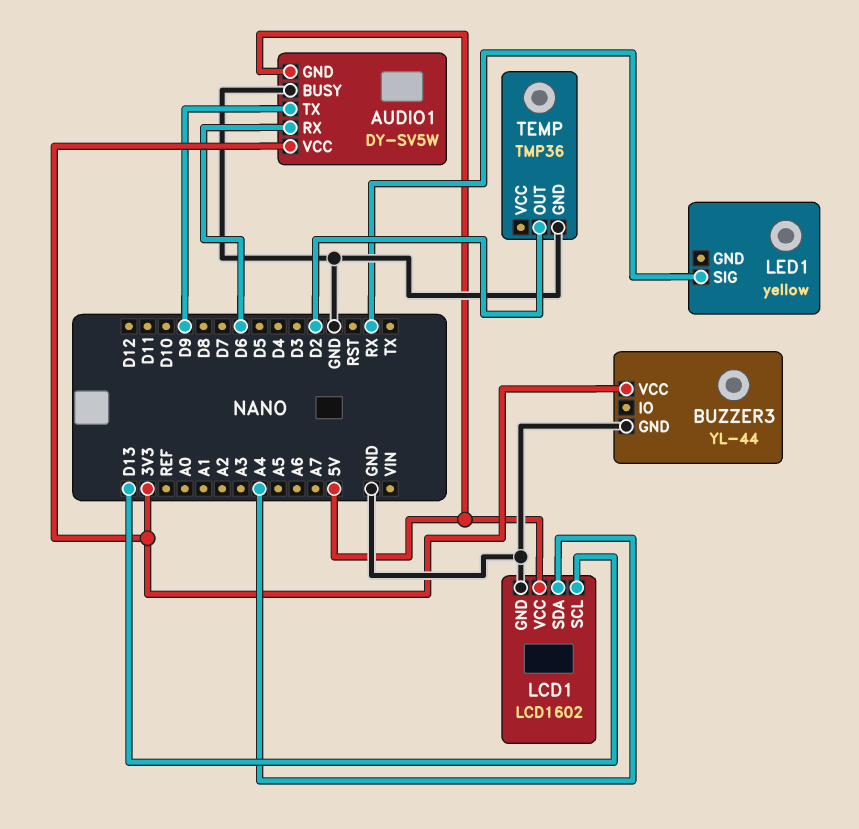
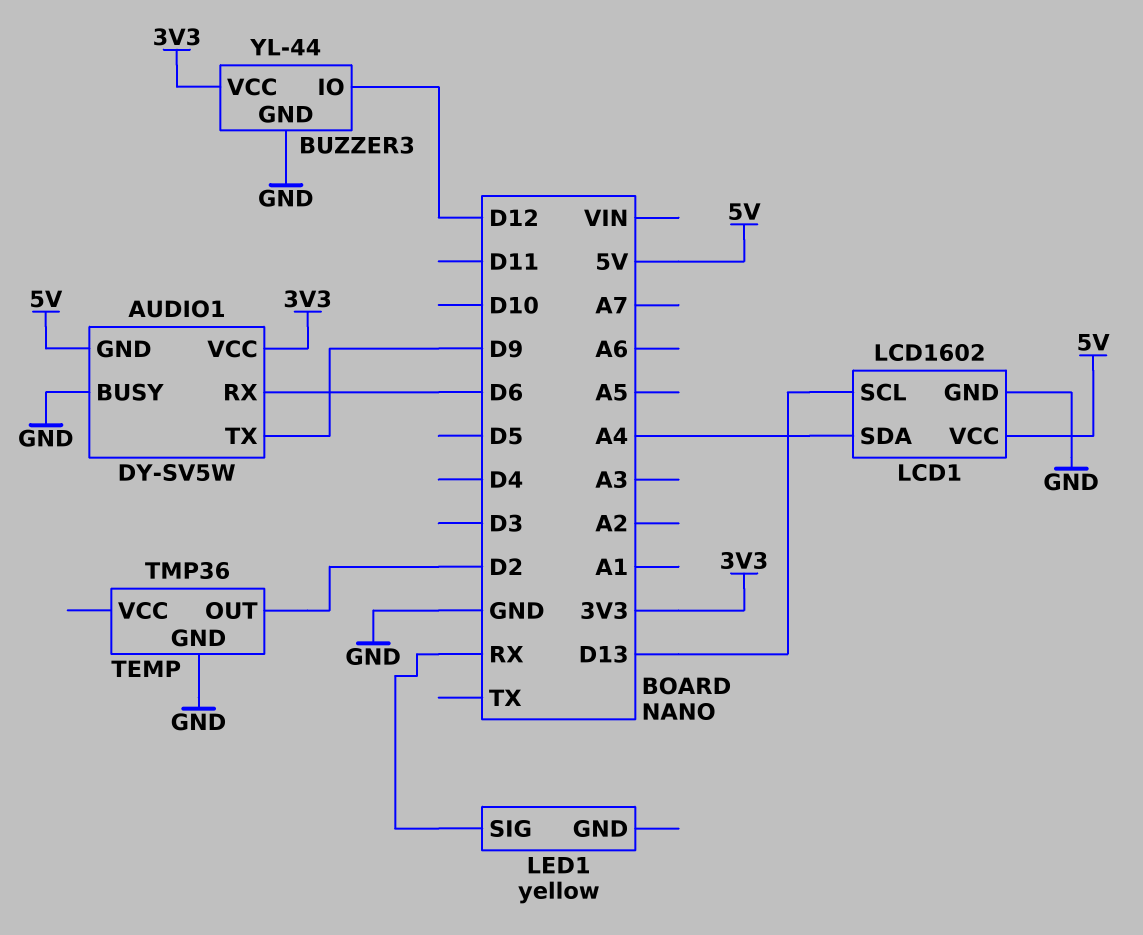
BUZZER3 pin IO: none -> D12

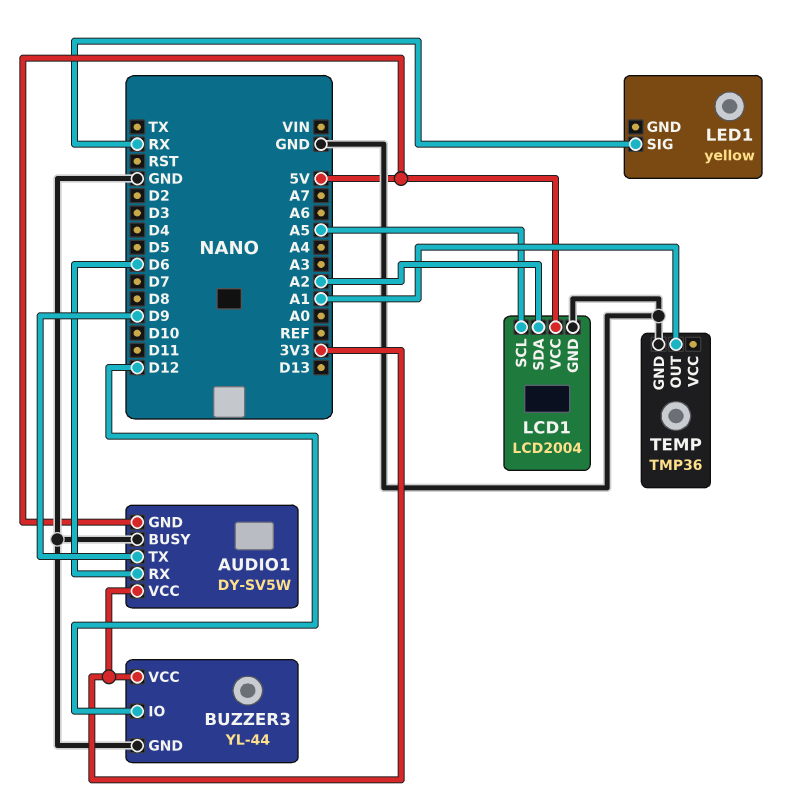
LCD1: LCD1602 -> LCD2004
LCD1 pin SCL: D13 -> A5
LCD1 pin SDA: A4 -> A2
TEMP pin OUT: D2 -> A1

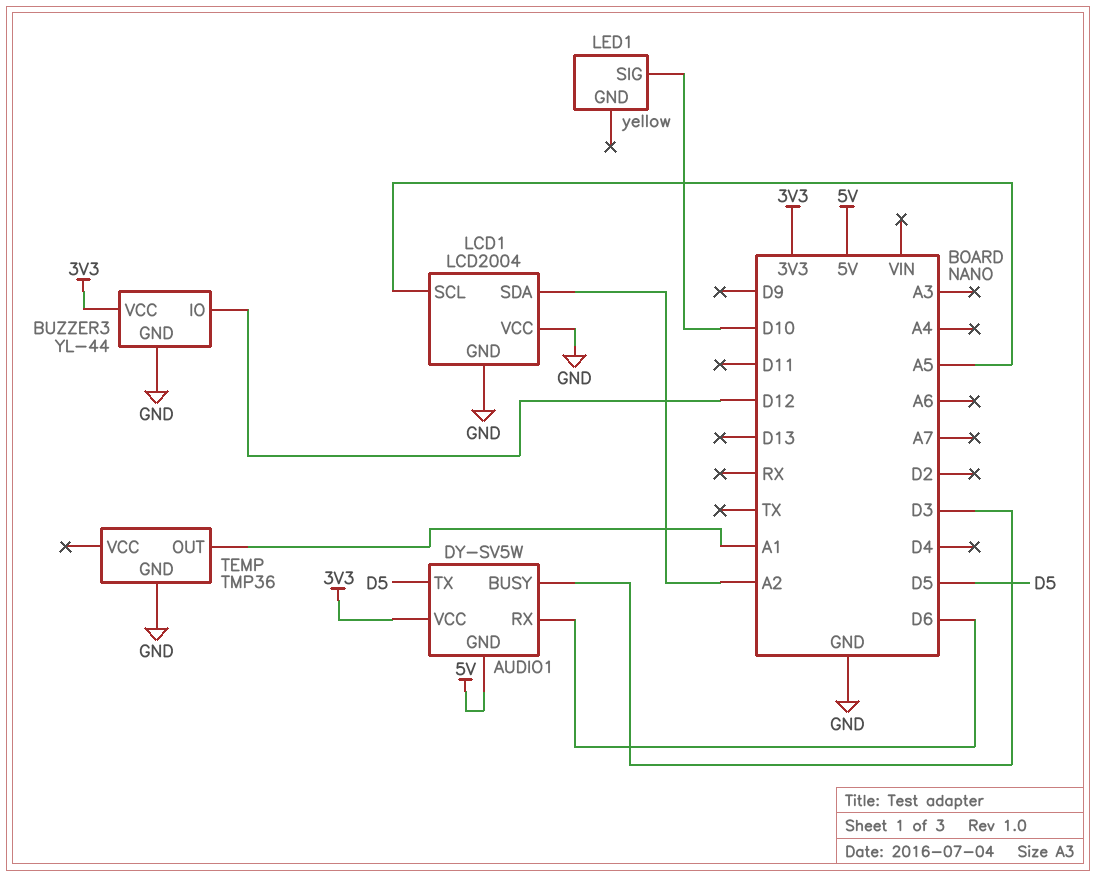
AUDIO1 pin BUSY: GND -> D3
AUDIO1 pin TX: D9 -> D5
LCD1 pin VCC: 5V -> GND
LED1 pin SIG: RX -> D10

